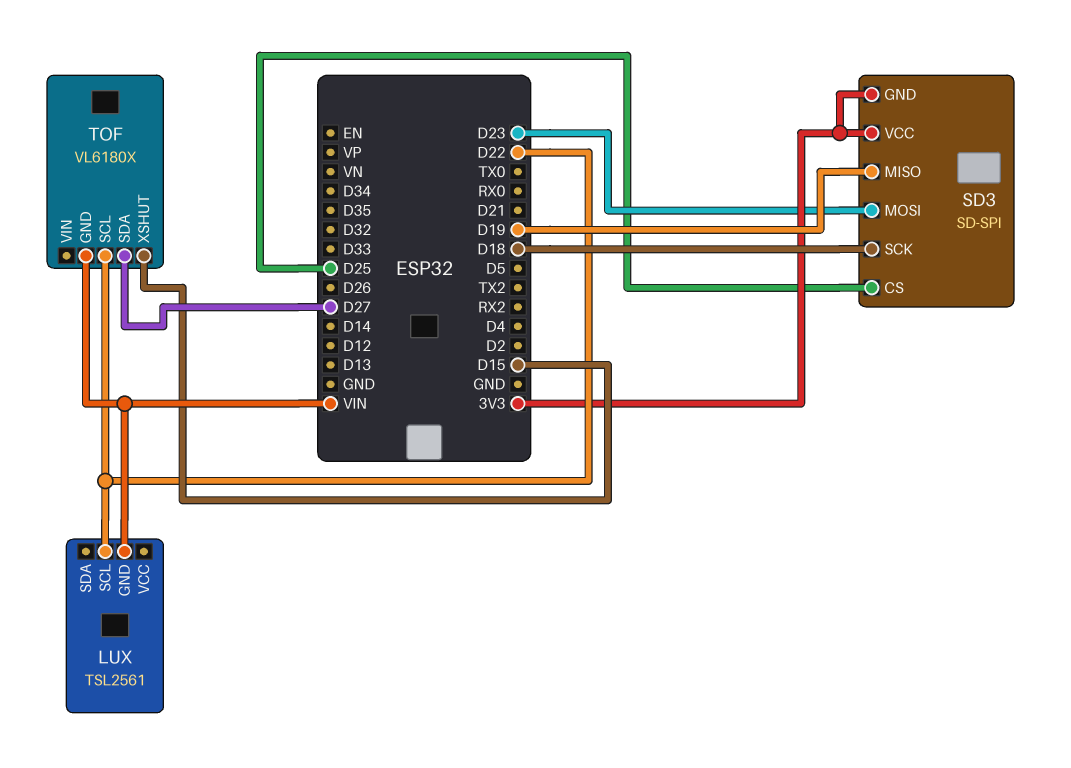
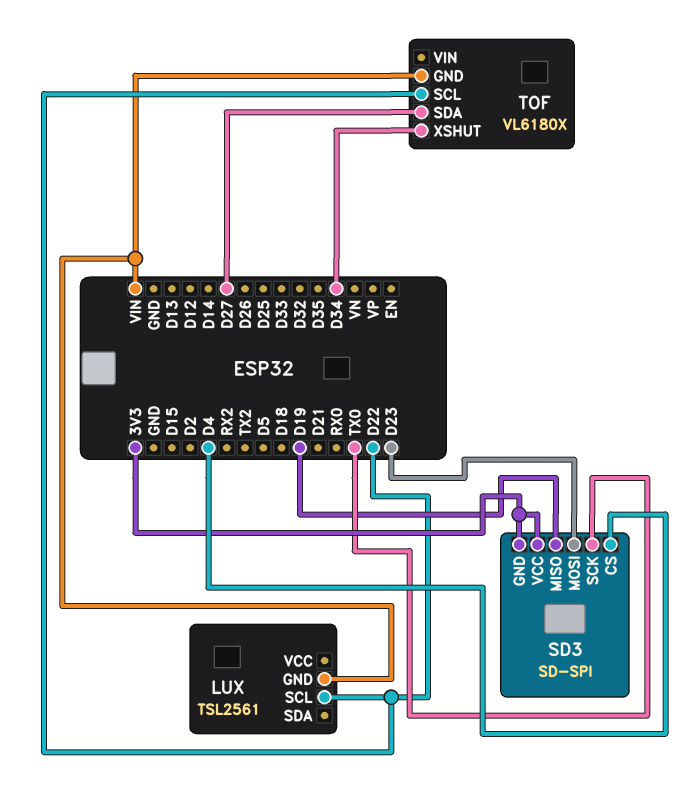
SD3 pin CS: D25 -> D4
SD3 pin SCK: D18 -> TX0
TOF pin XSHUT: D15 -> D34

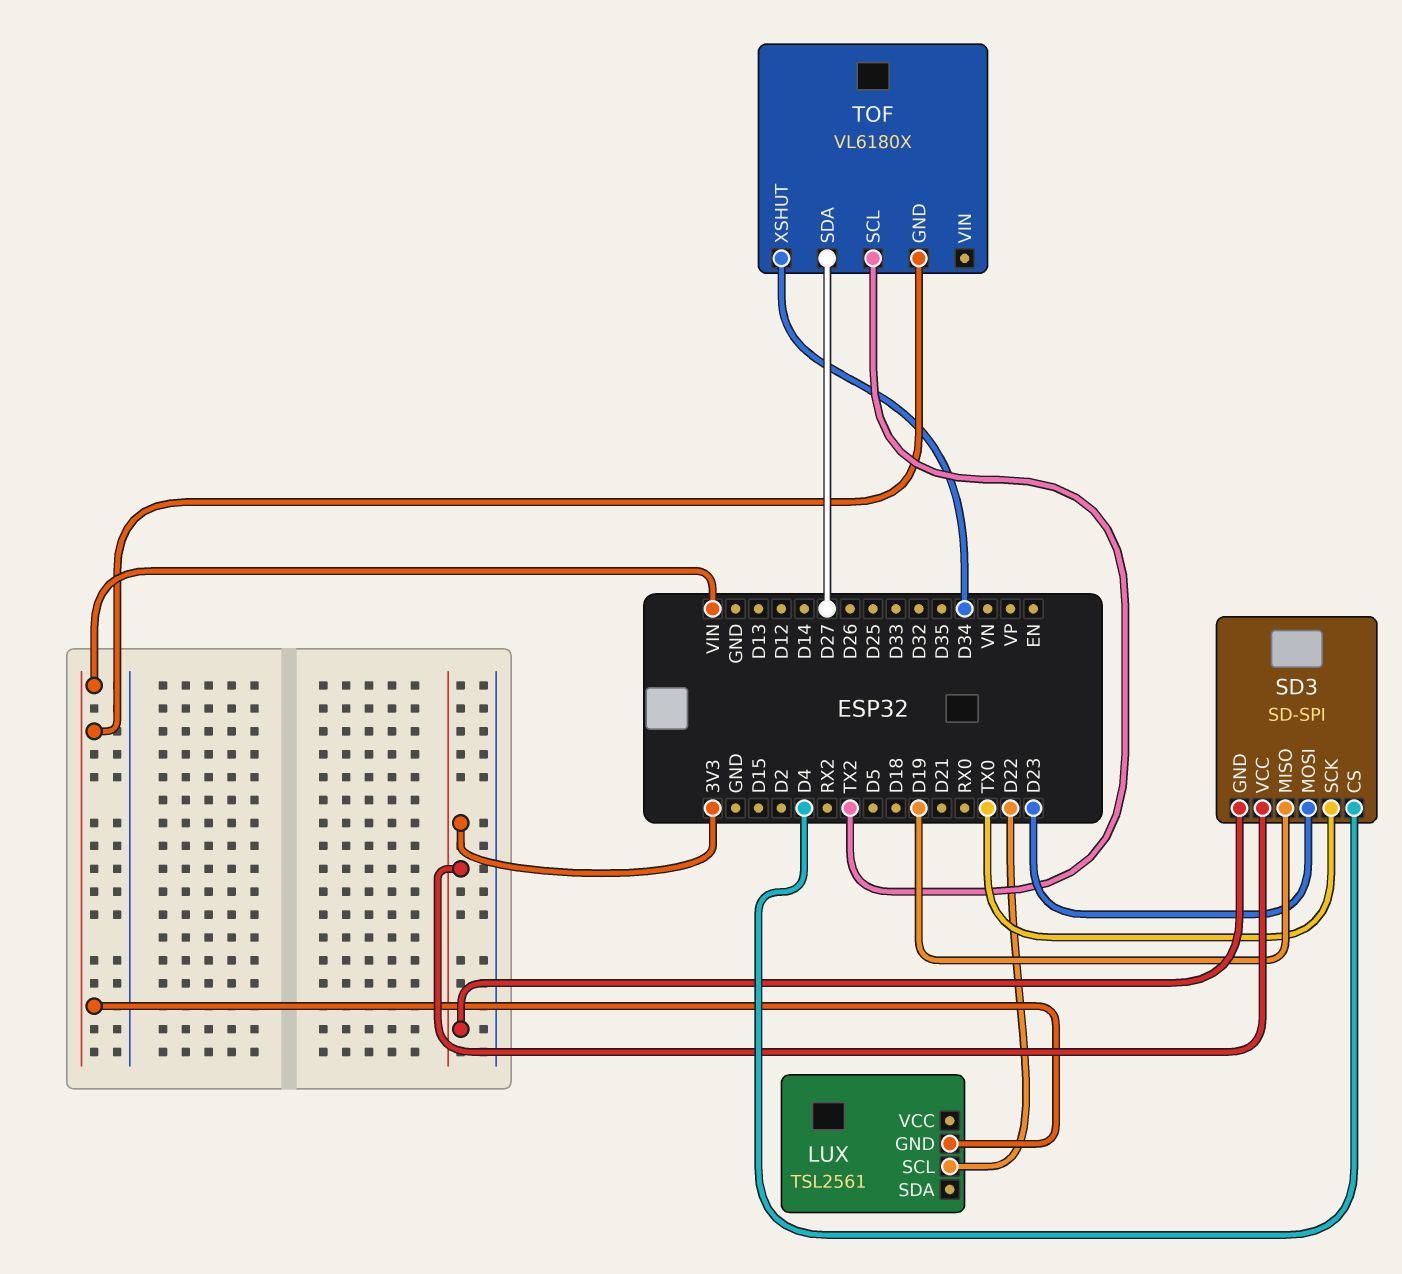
TOF pin SCL: D22 -> TX2

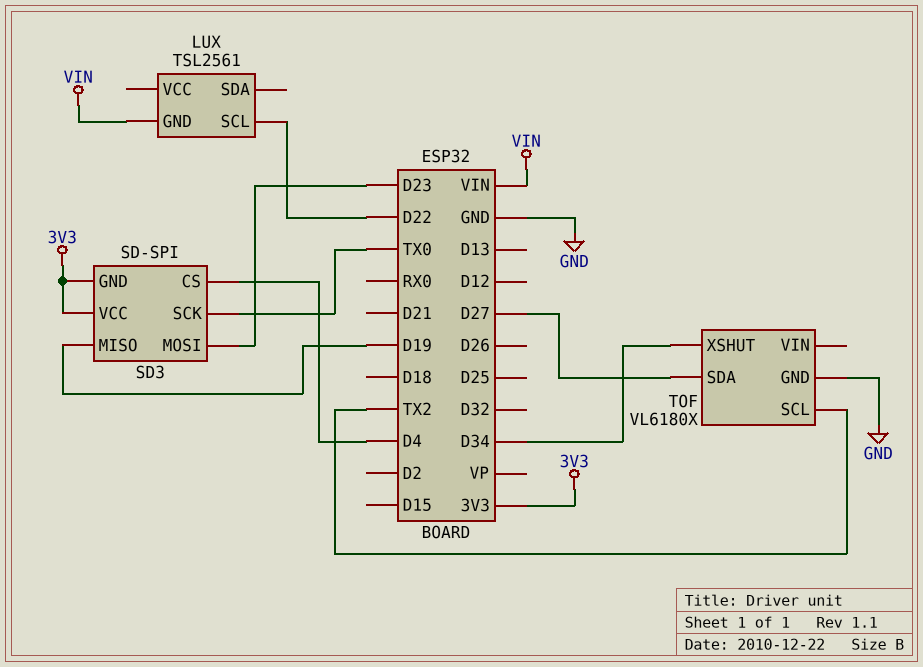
TOF pin GND: VIN -> GND

